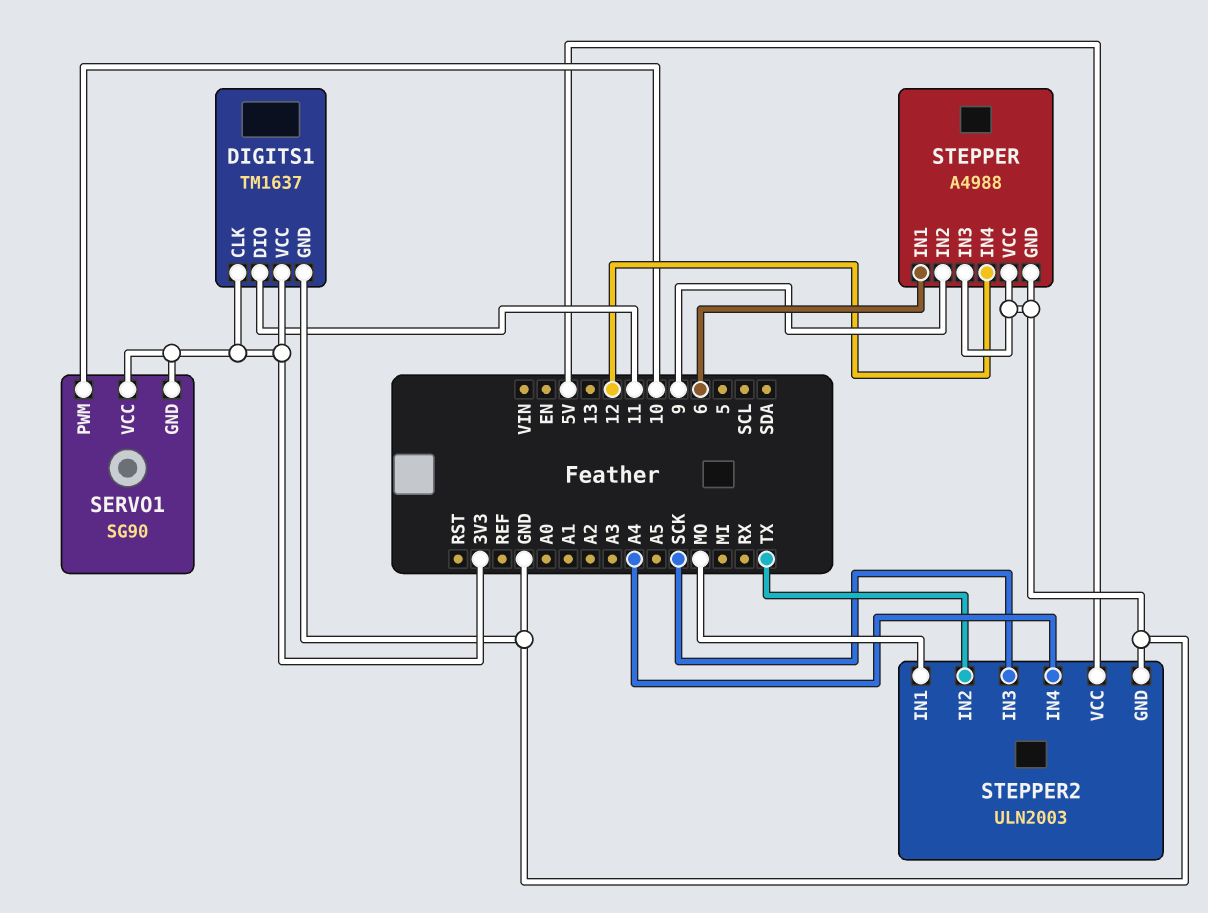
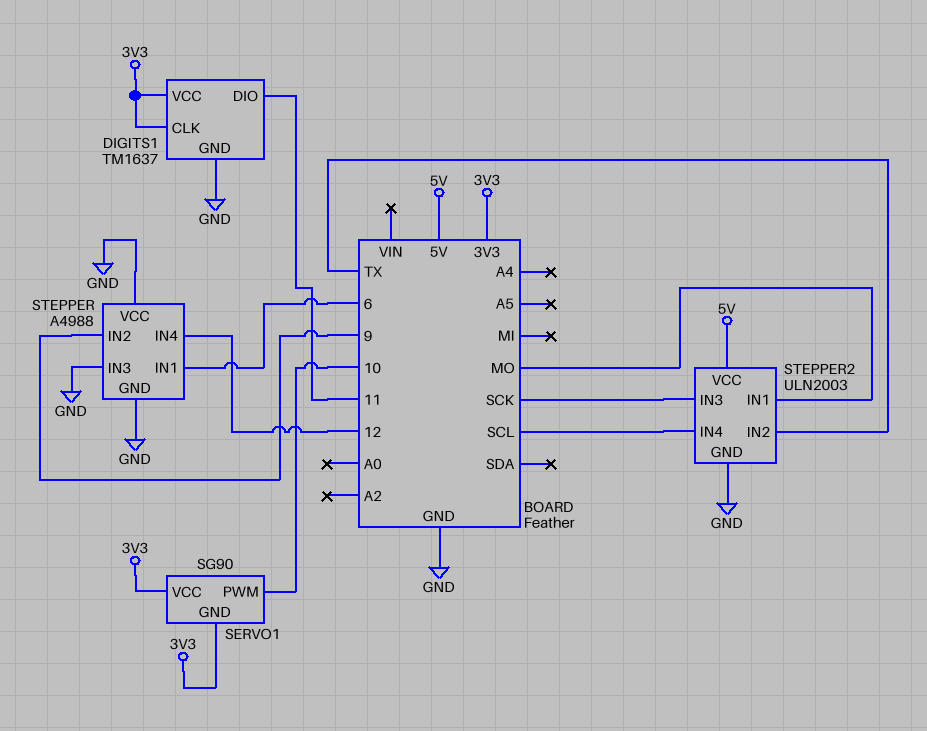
STEPPER2 pin IN4: A4 -> SCL

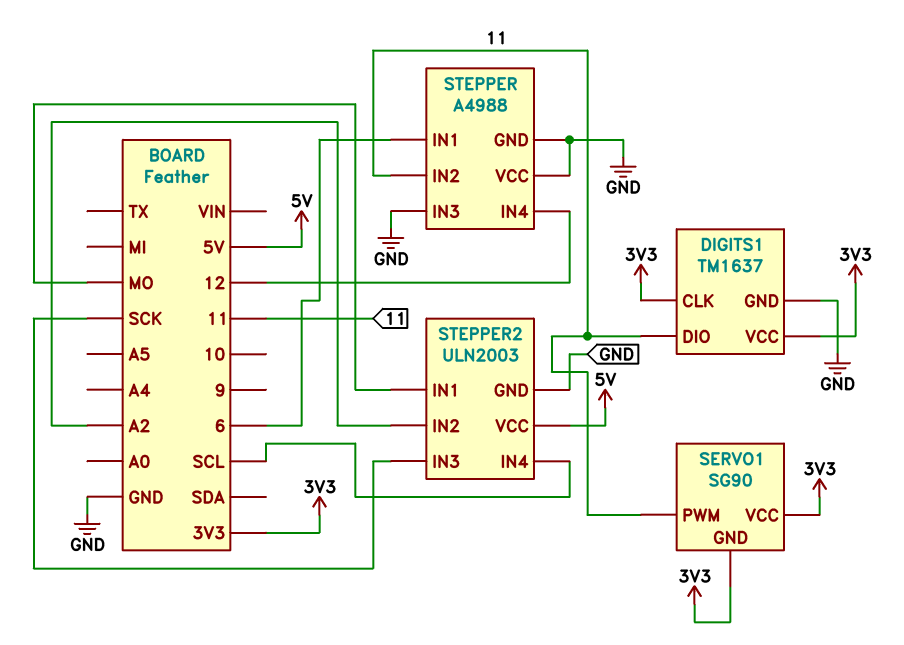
SERVO1 pin PWM: 10 -> 11
STEPPER pin IN2: 9 -> 11
STEPPER2 pin IN2: TX -> A2

